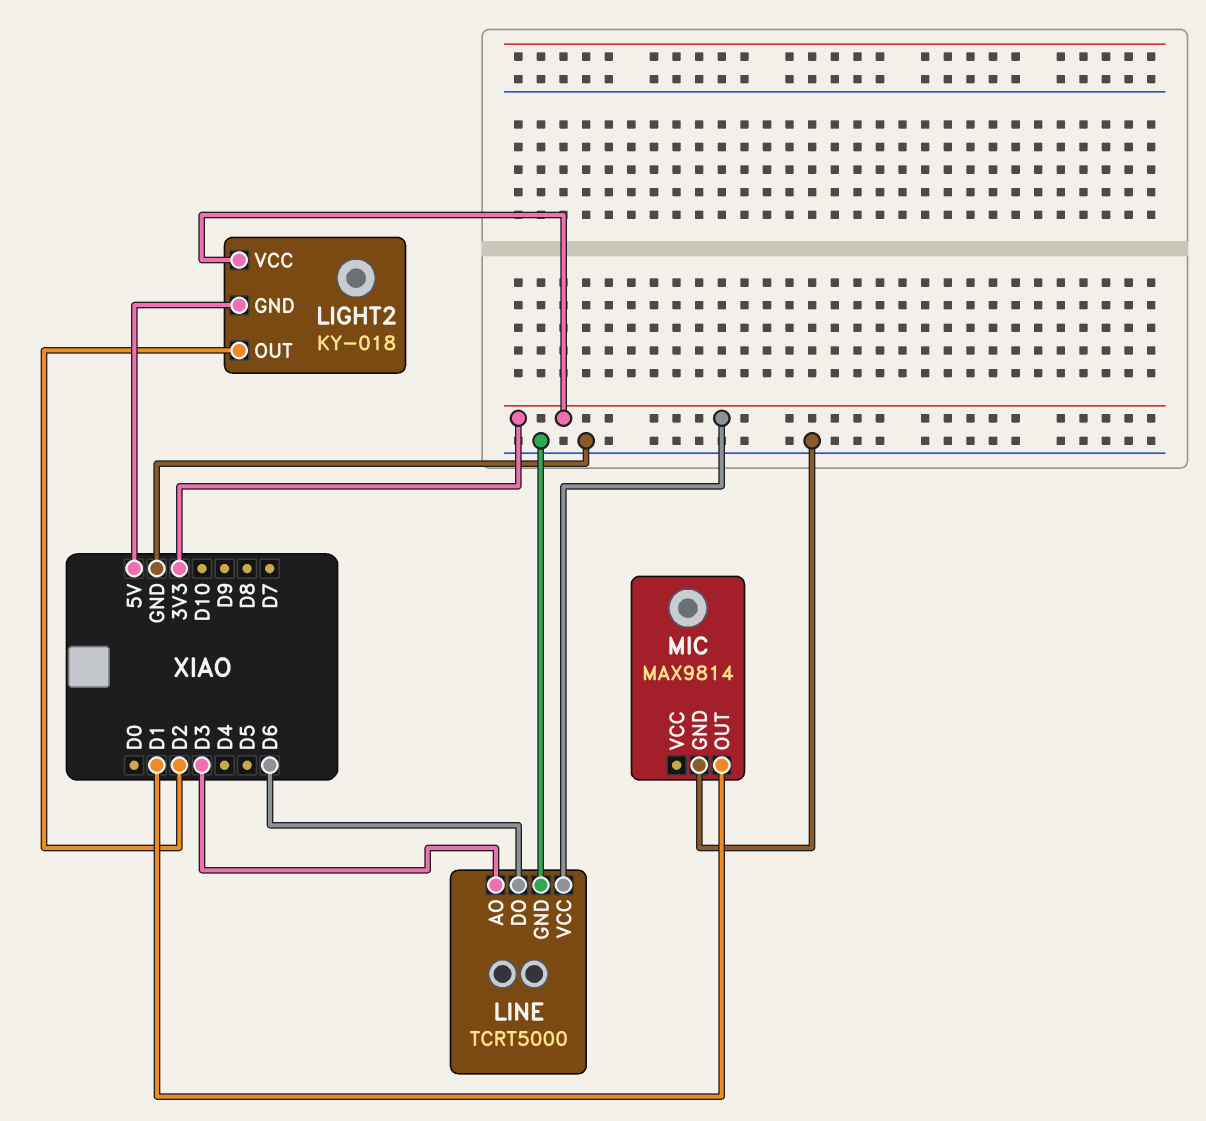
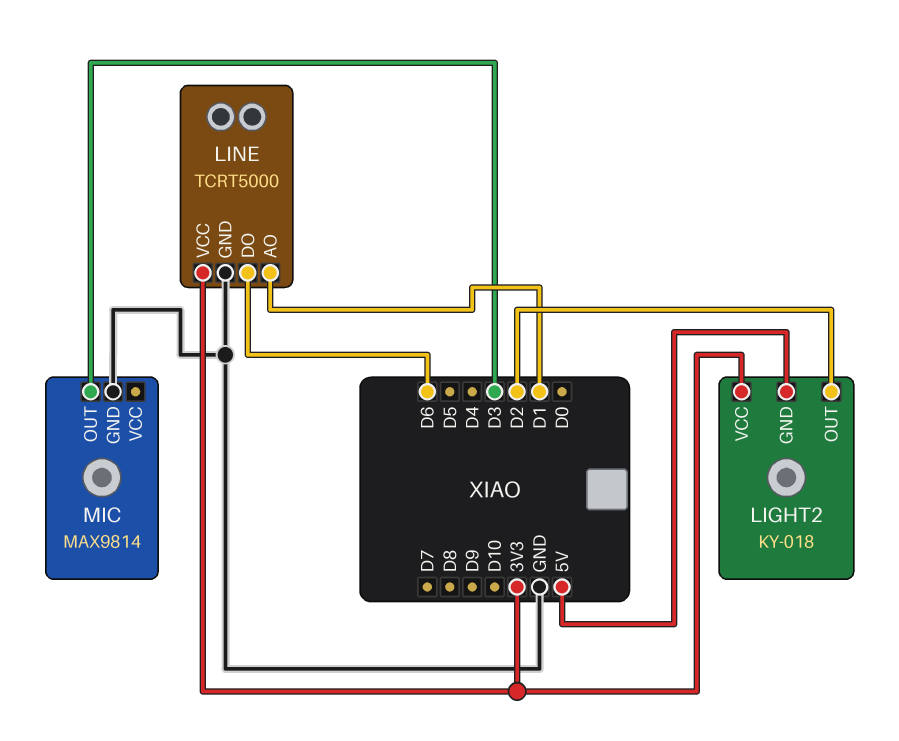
LINE pin AO: D3 -> D1
MIC pin OUT: D1 -> D3

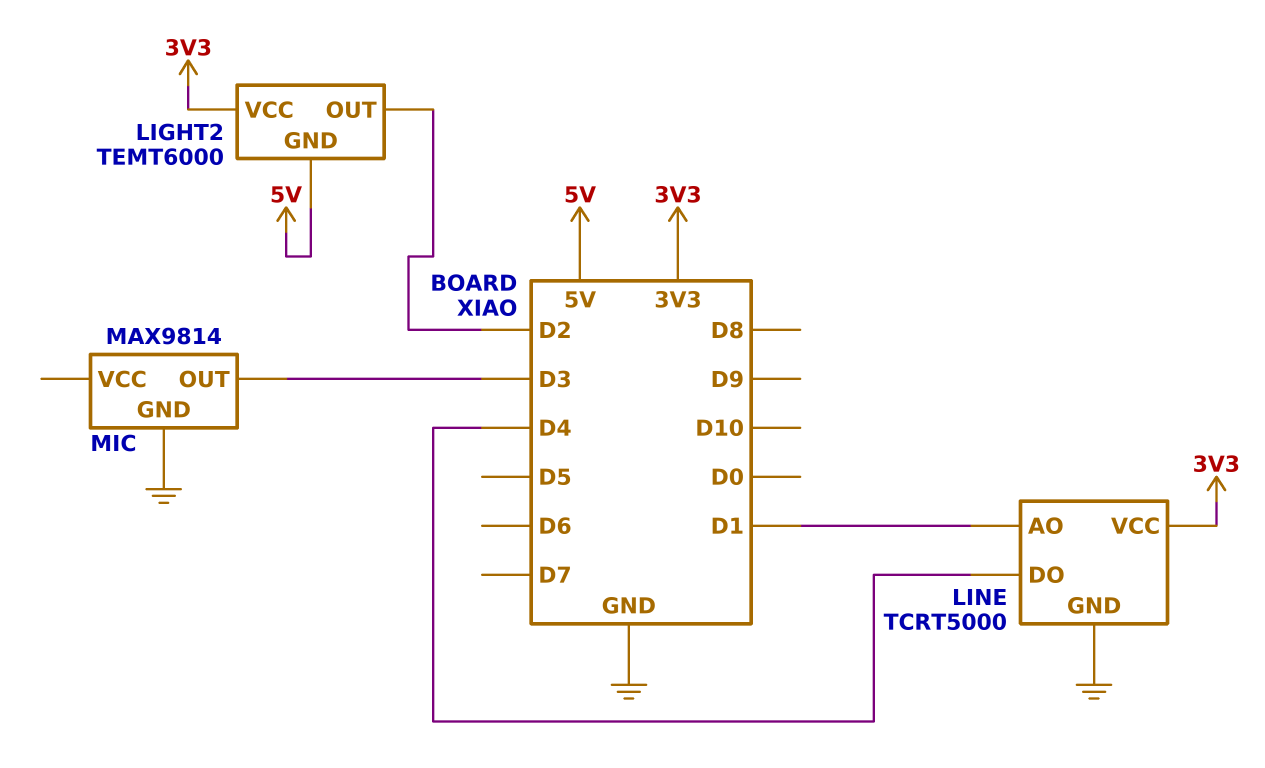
LIGHT2: KY-018 -> TEMT6000
LINE pin DO: D6 -> D4

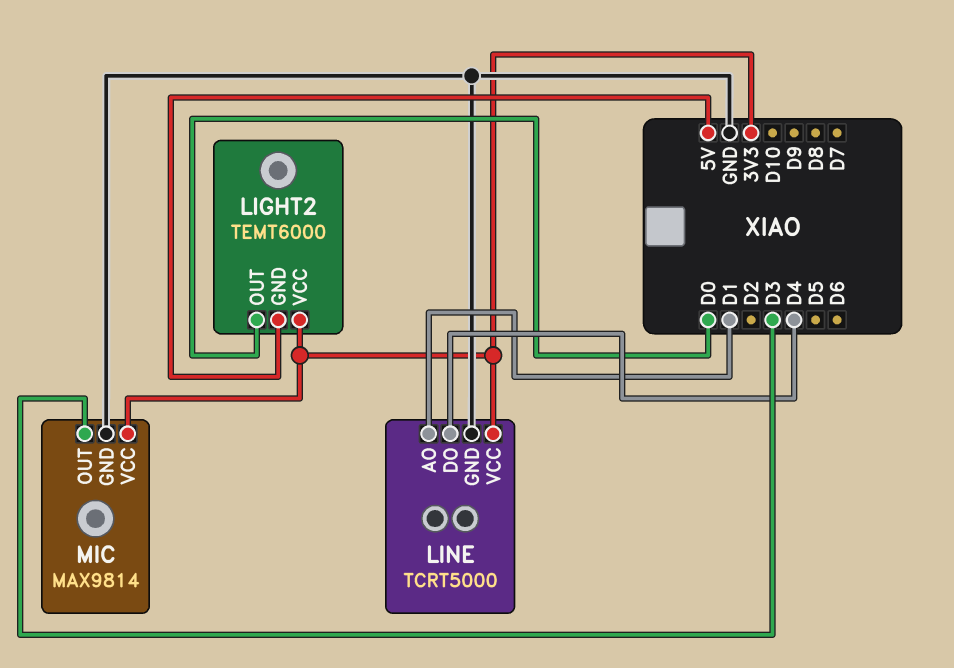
LIGHT2 pin OUT: D2 -> D0
MIC pin VCC: none -> 3V3

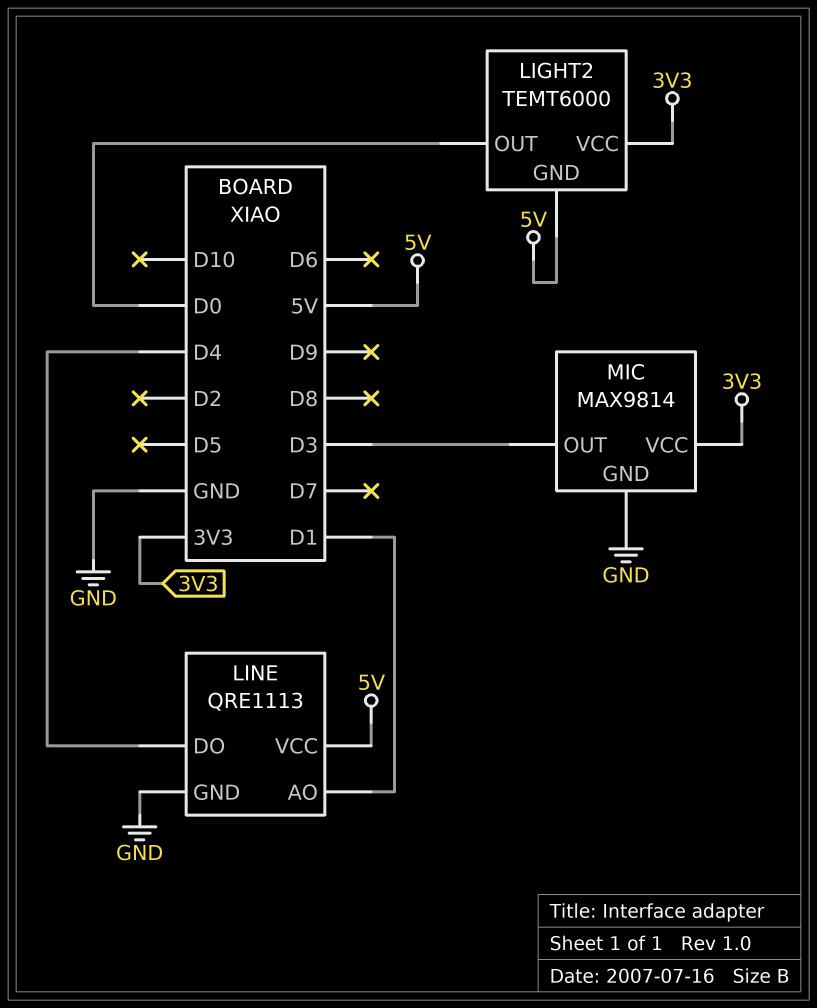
LINE: TCRT5000 -> QRE1113
LINE pin VCC: 3V3 -> 5V

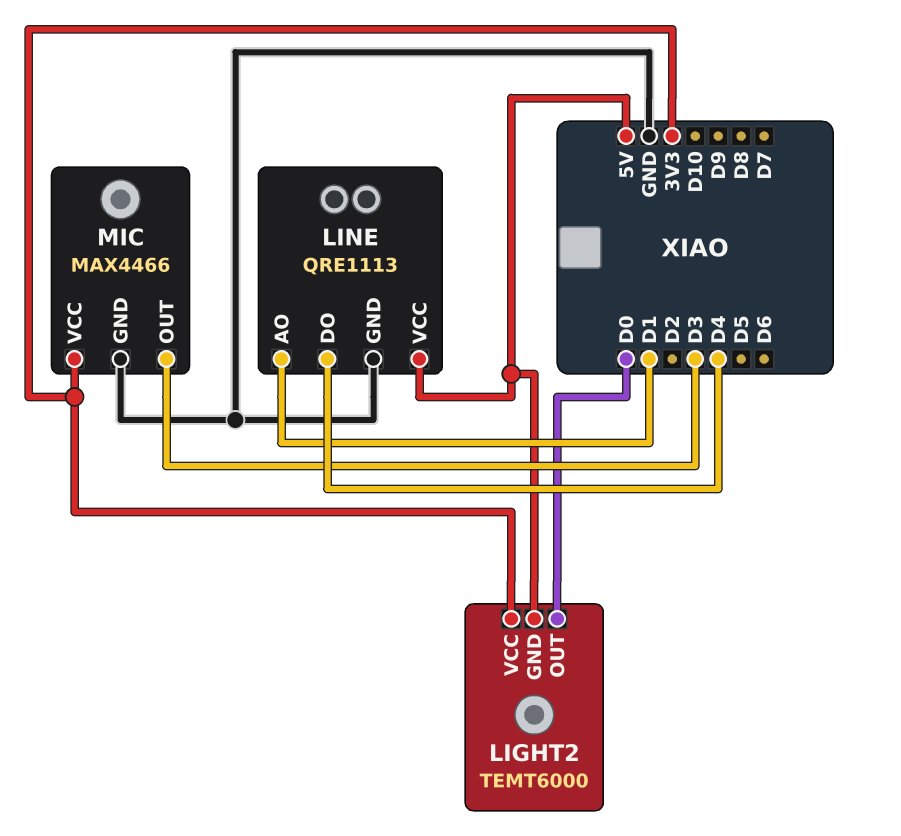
MIC: MAX9814 -> MAX4466

